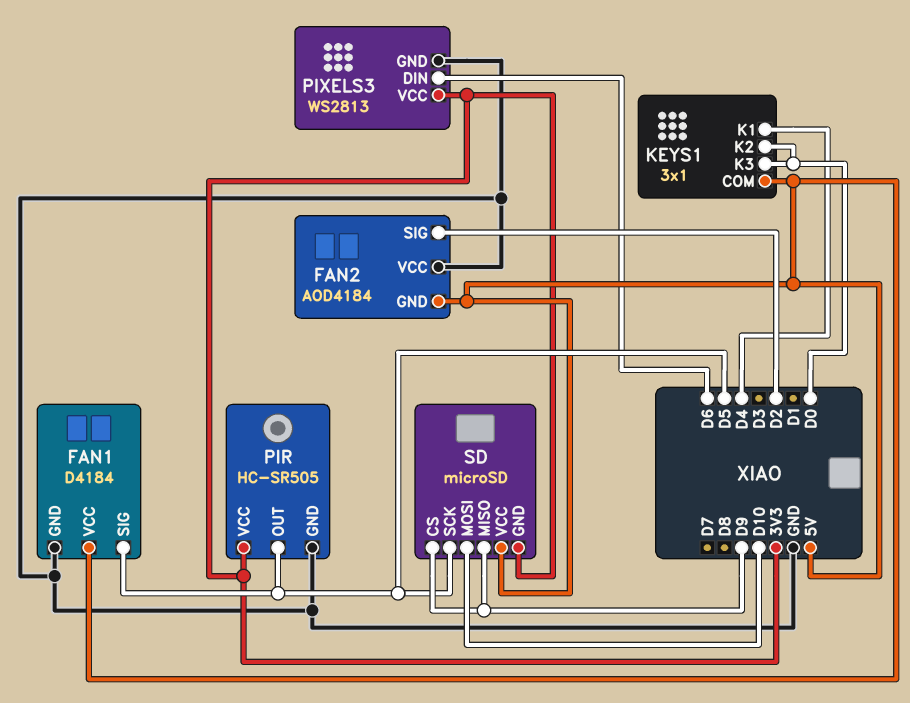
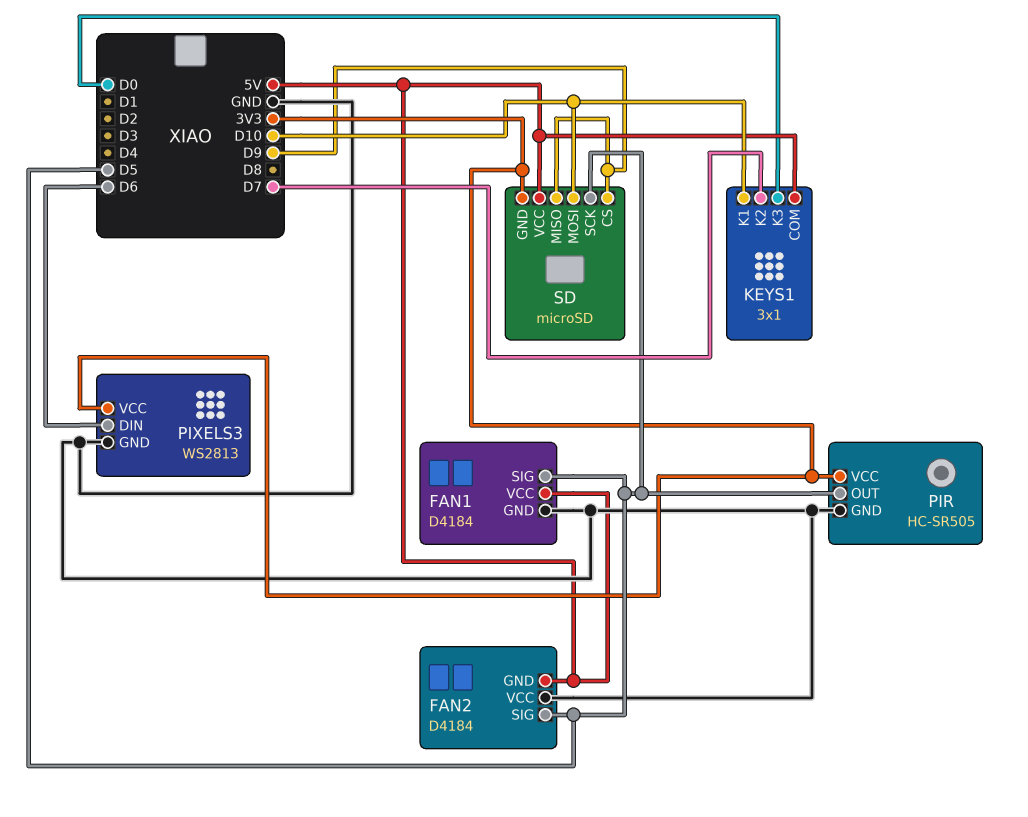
FAN2: AOD4184 -> D4184
FAN2 pin SIG: D2 -> D5
KEYS1 pin K1: D4 -> D10
KEYS1 pin K2: D0 -> D7

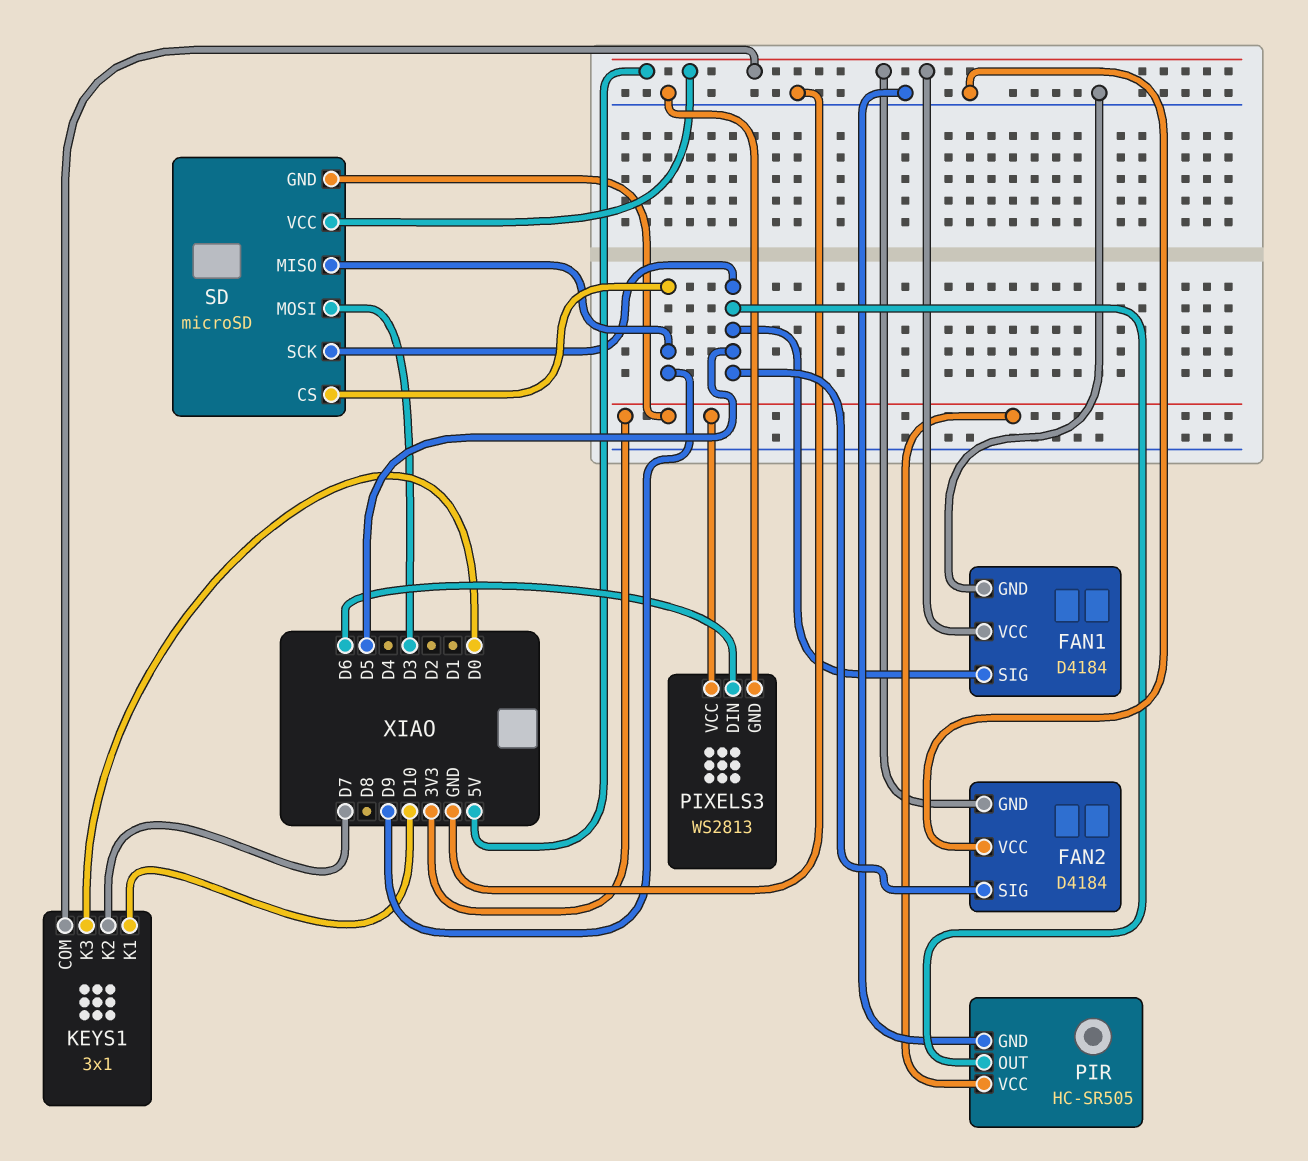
SD pin MOSI: D10 -> D3

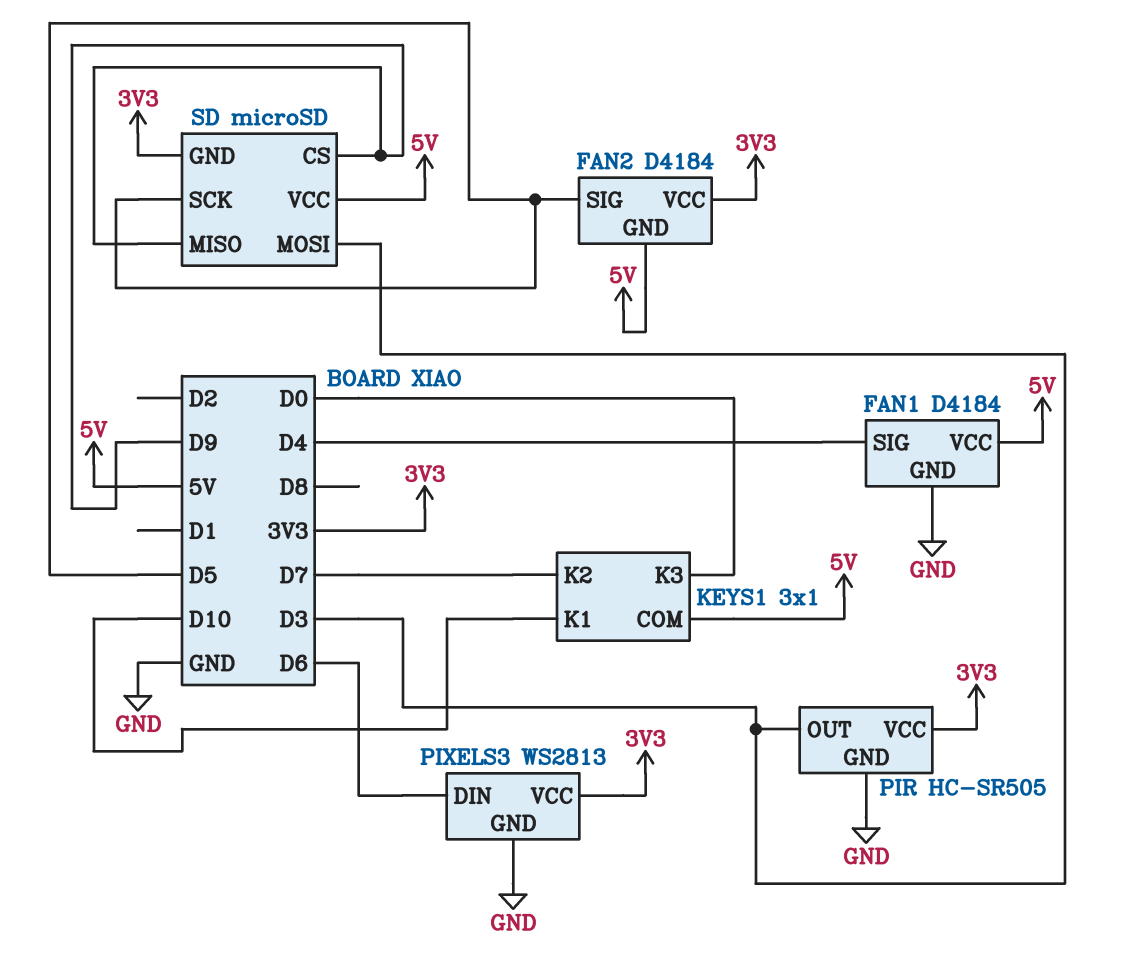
FAN1 pin SIG: D5 -> D4
FAN2 pin VCC: GND -> 3V3
PIR pin OUT: D5 -> D3

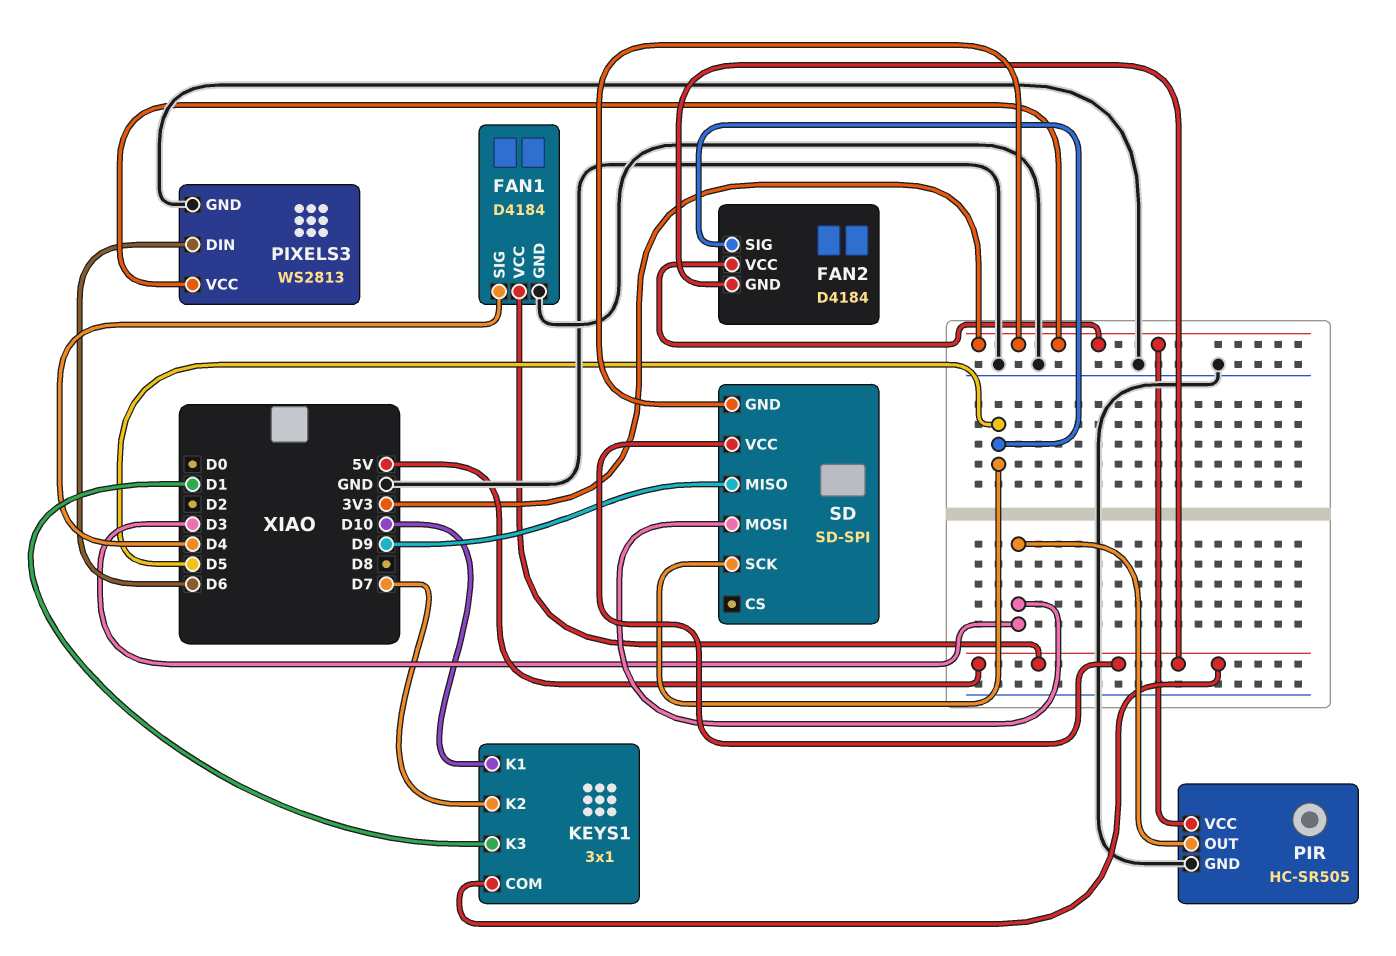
KEYS1 pin K3: D0 -> D1
SD: microSD -> SD-SPI
SD pin CS: D9 -> none

